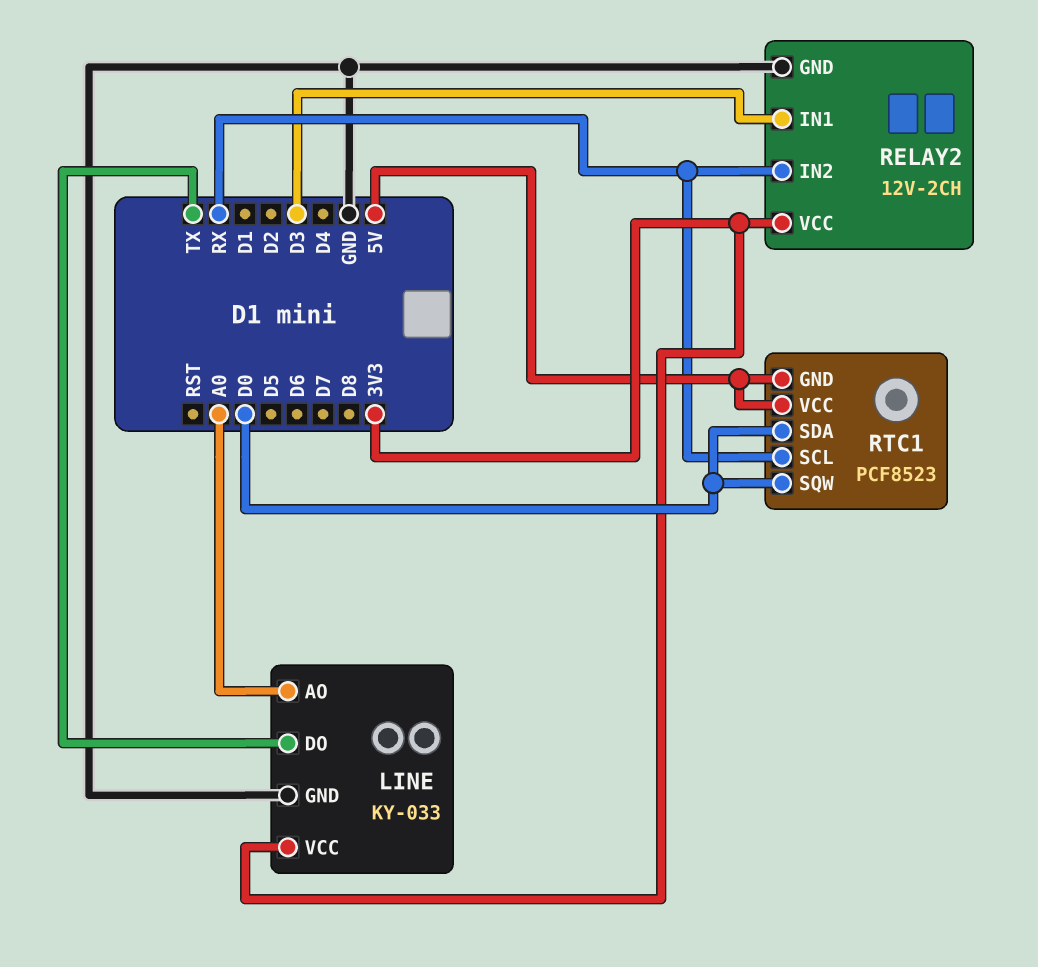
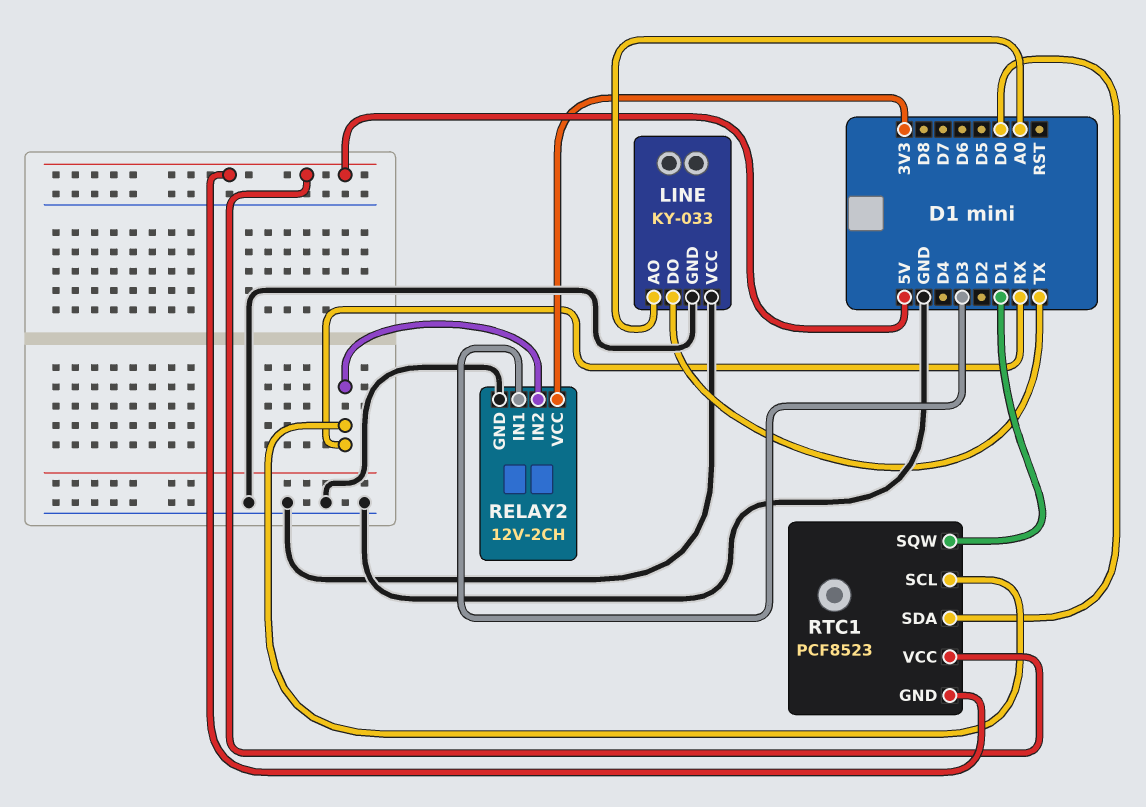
LINE pin VCC: 3V3 -> GND
RTC1 pin SQW: D0 -> D1

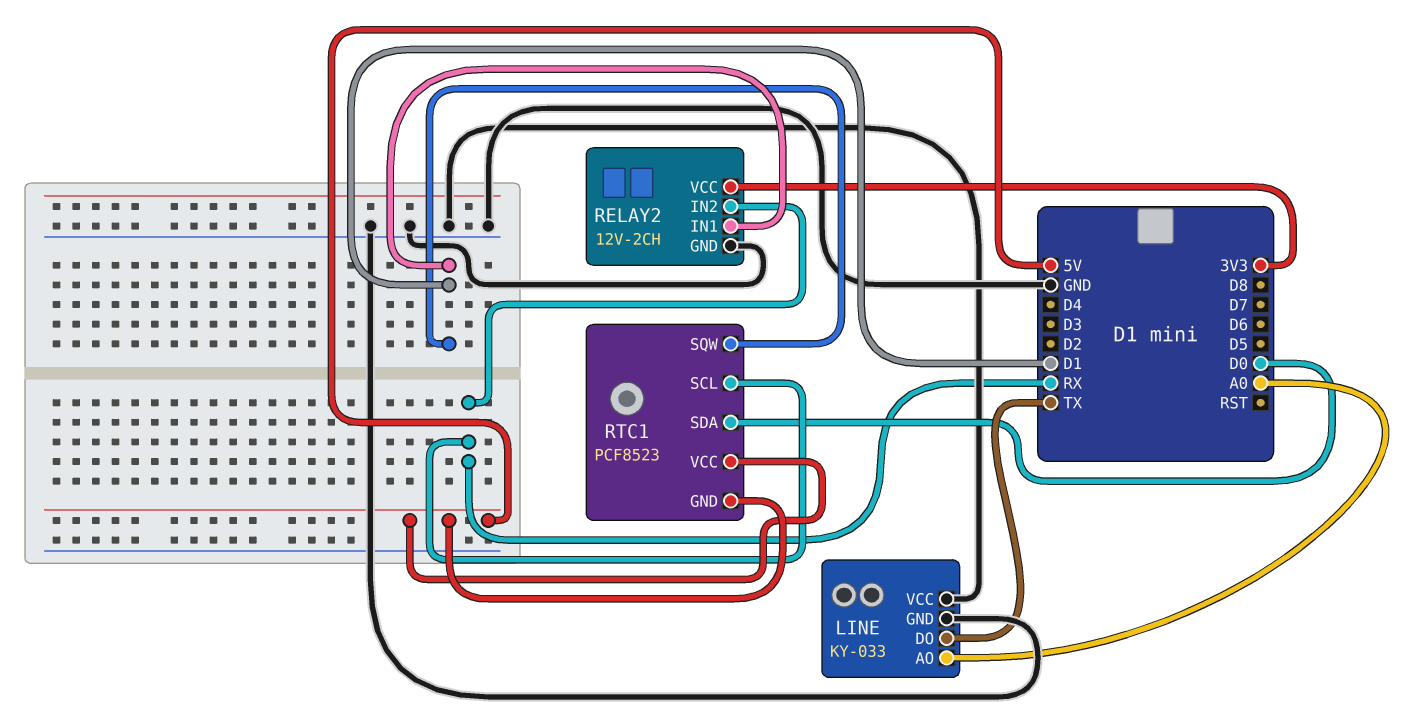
RELAY2 pin IN1: D3 -> D1

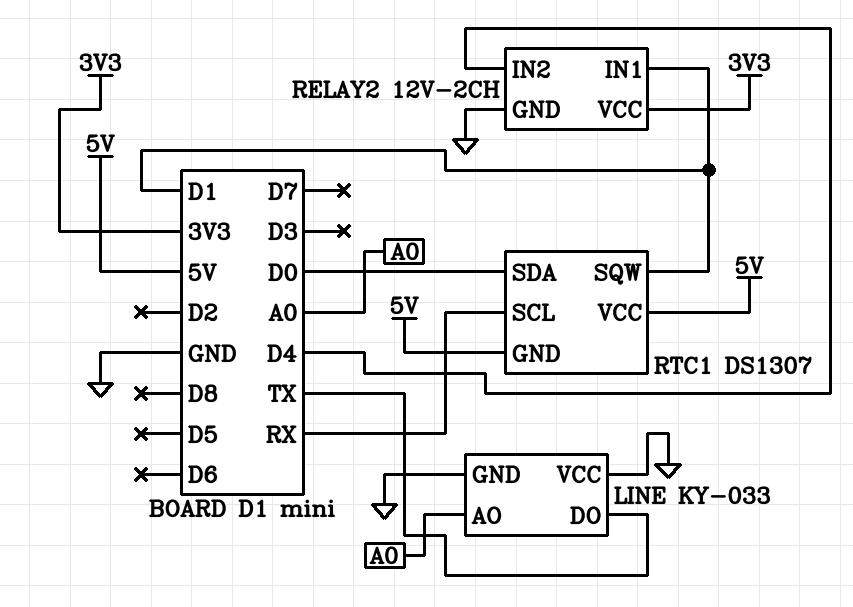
RELAY2 pin IN2: RX -> D4
RTC1: PCF8523 -> DS1307

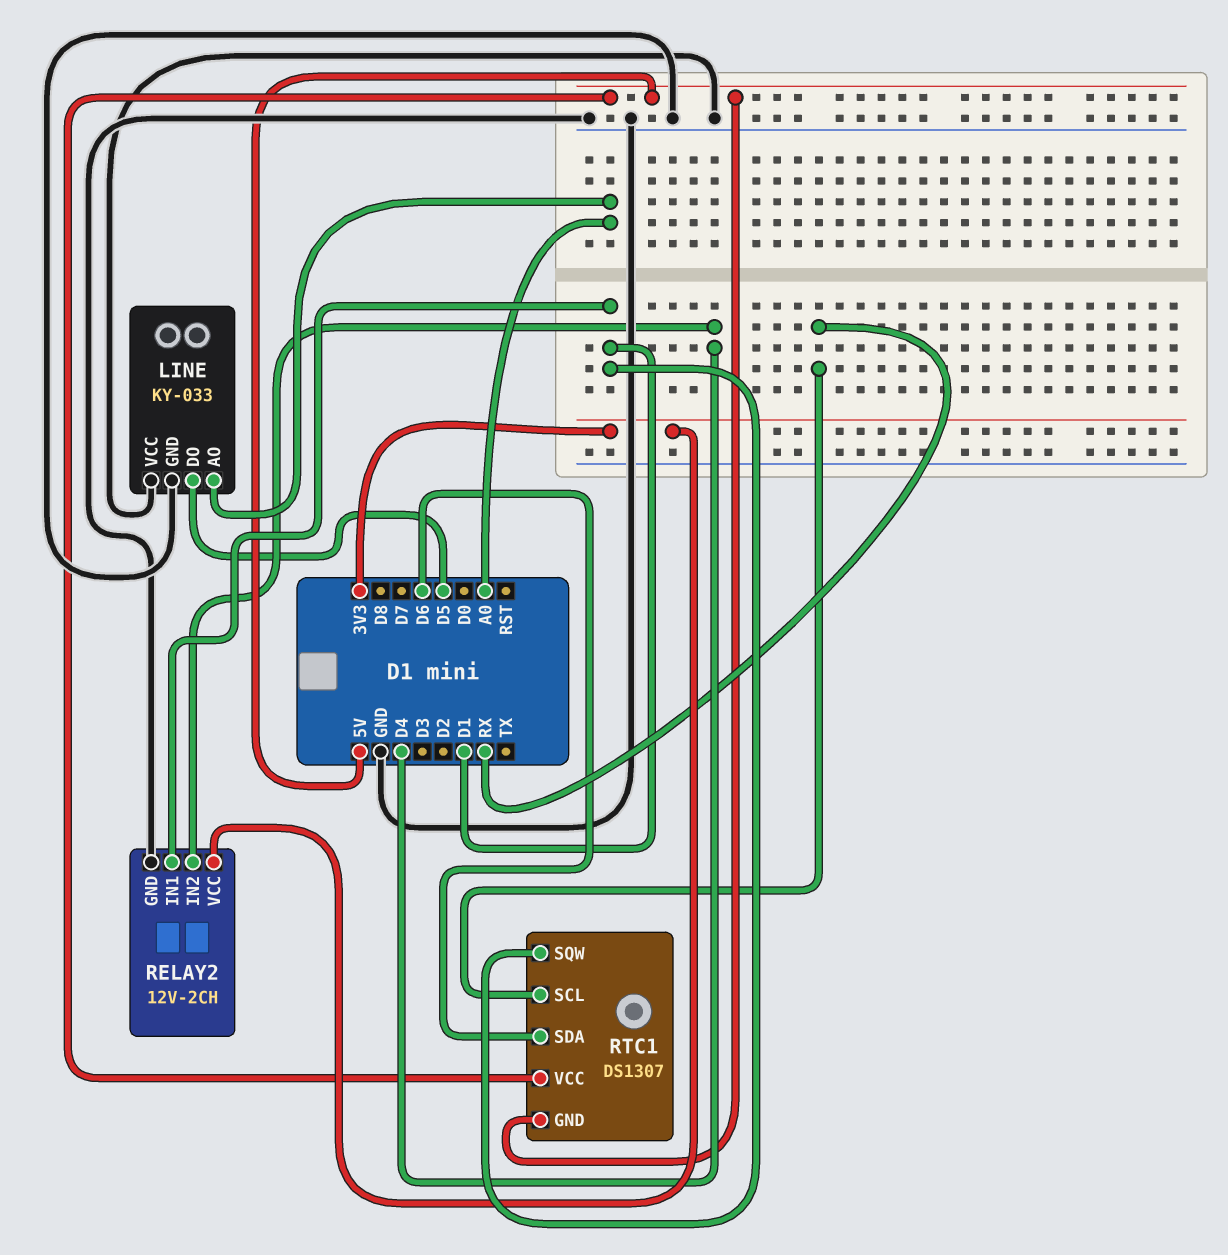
LINE pin DO: TX -> D5
RTC1 pin SDA: D0 -> D6

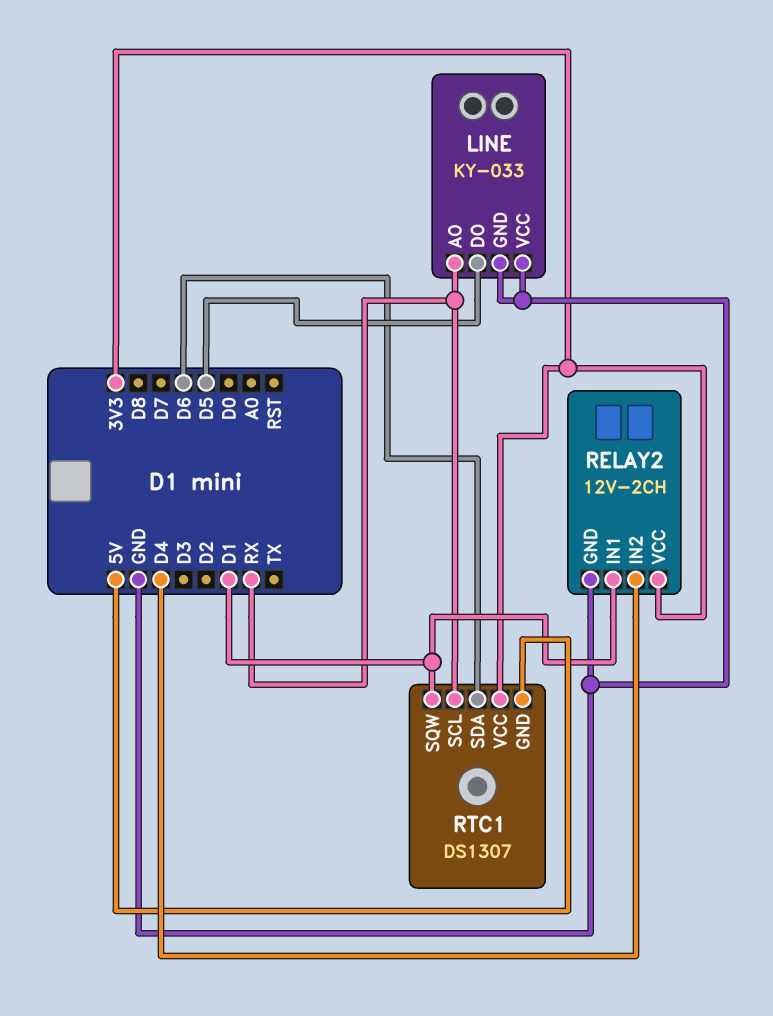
LINE pin AO: A0 -> RX
RTC1 pin VCC: 5V -> 3V3

